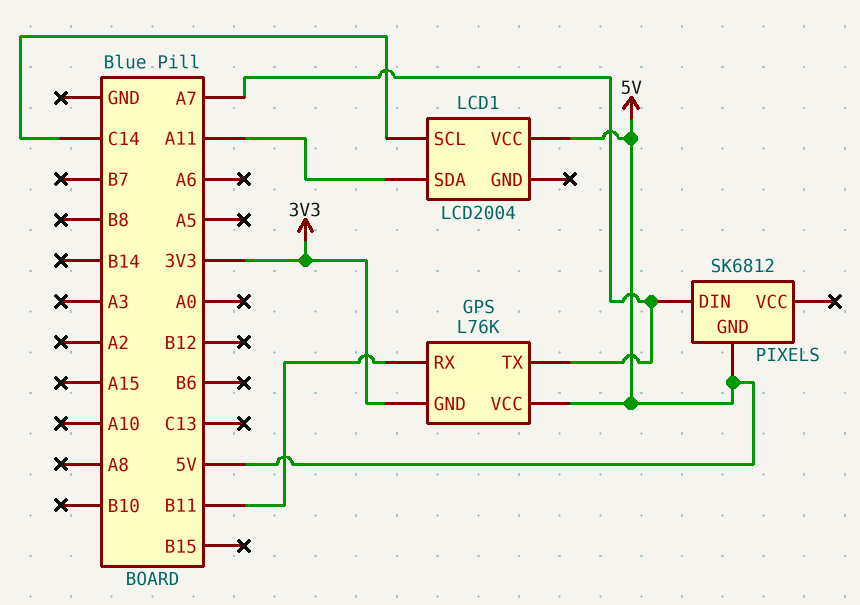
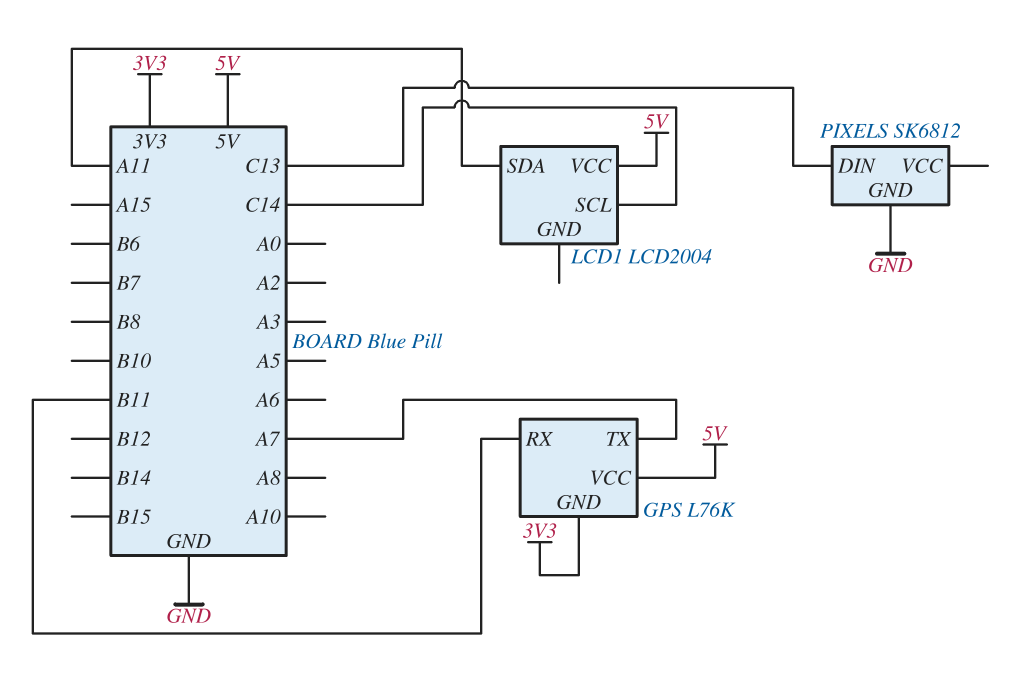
PIXELS pin DIN: A7 -> C13
PIXELS pin GND: 5V -> GND

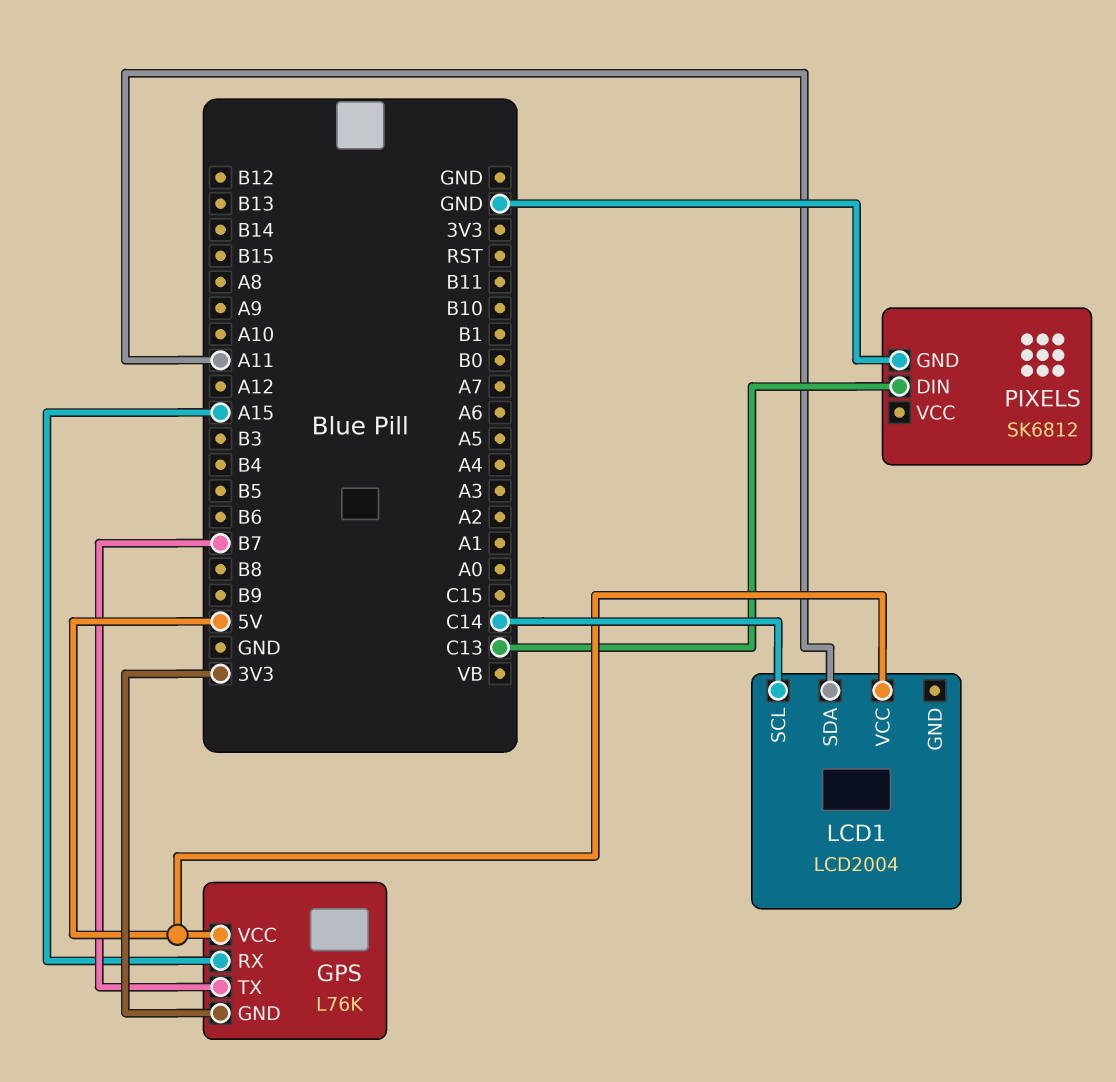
GPS pin RX: B11 -> A15
GPS pin TX: A7 -> B7

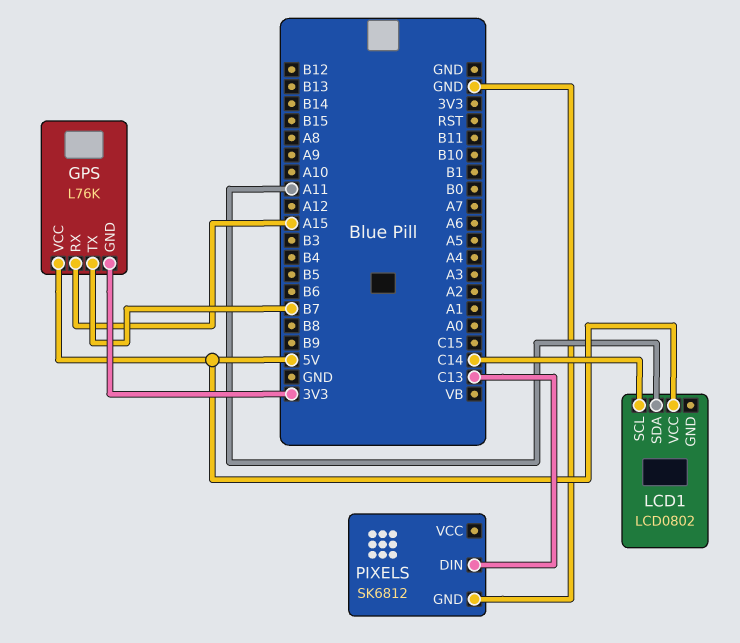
LCD1: LCD2004 -> LCD0802

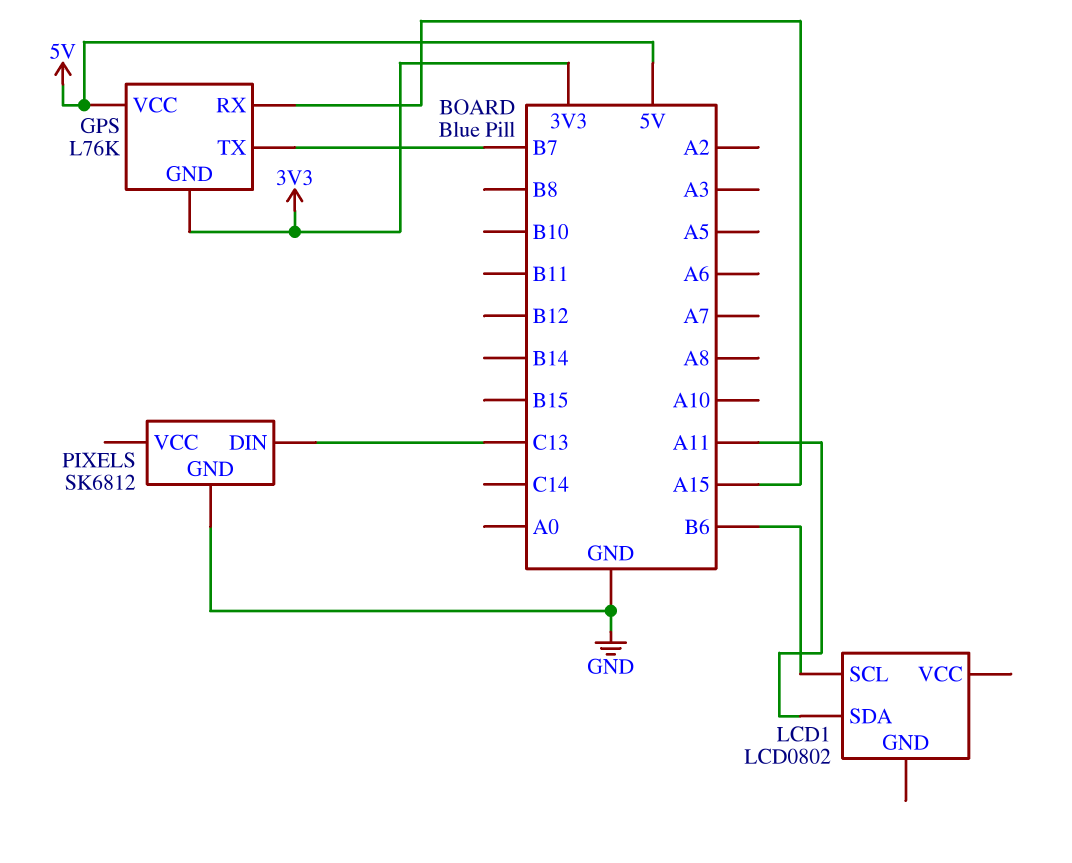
LCD1 pin SCL: C14 -> B6
LCD1 pin VCC: 5V -> none

